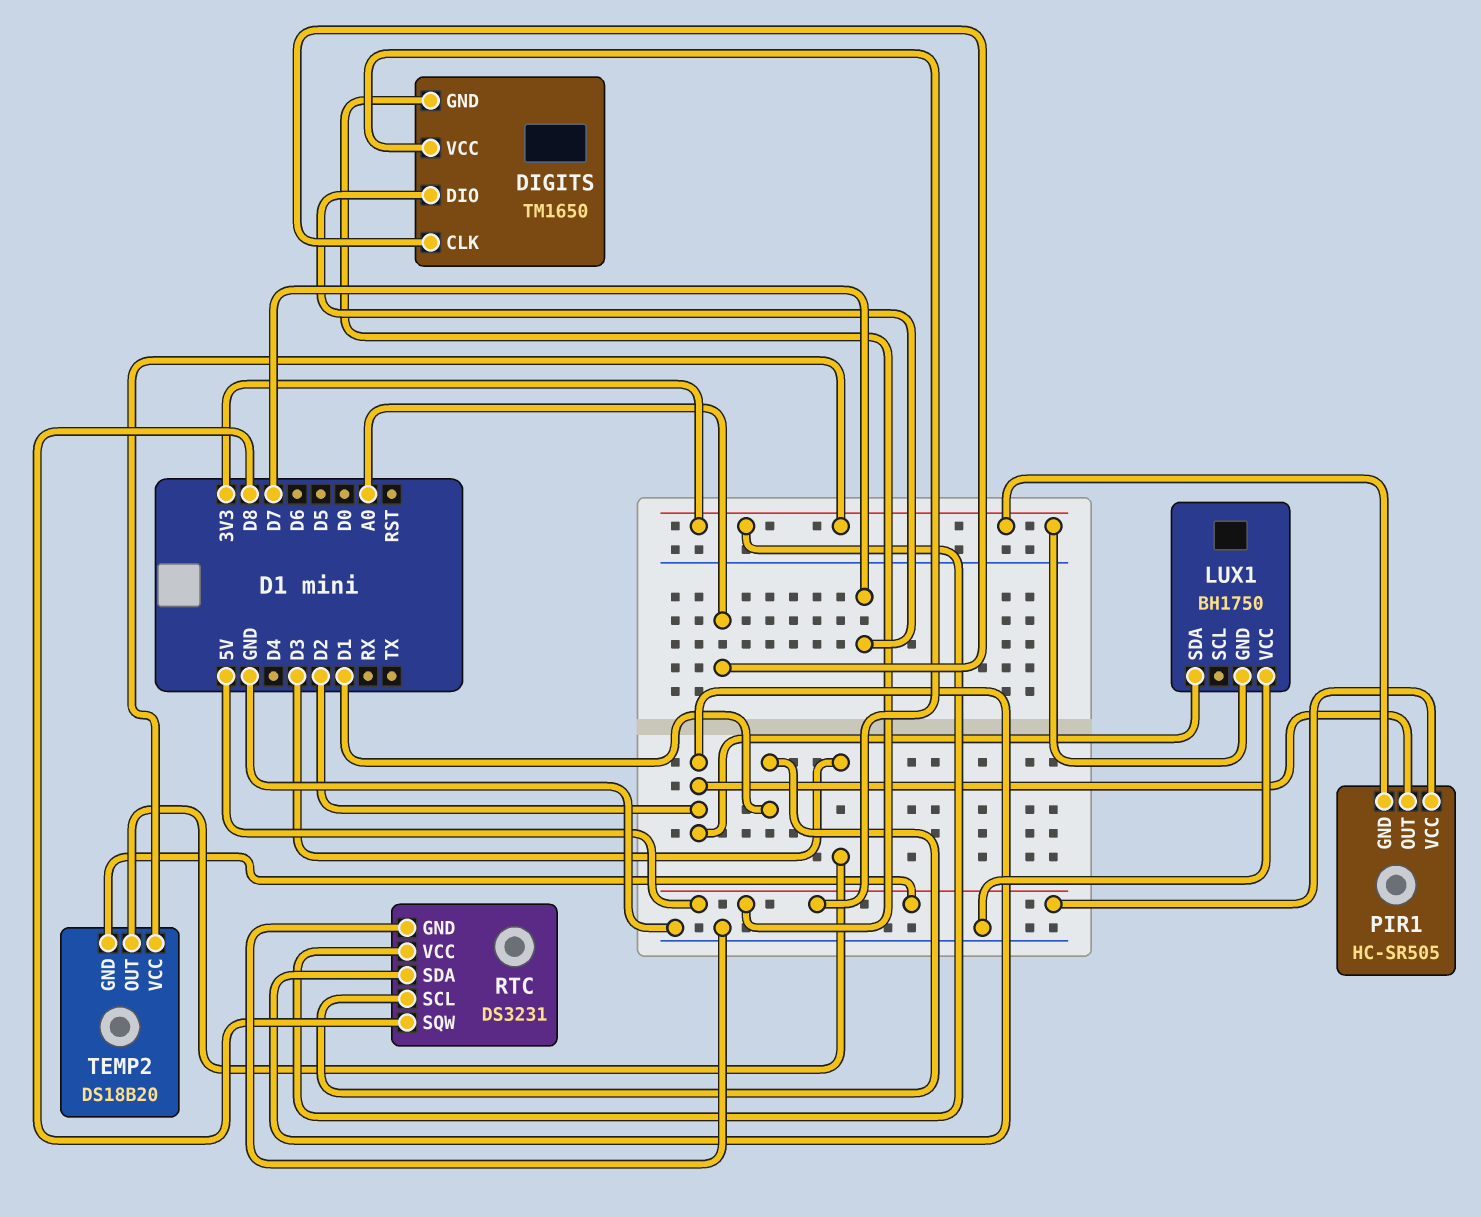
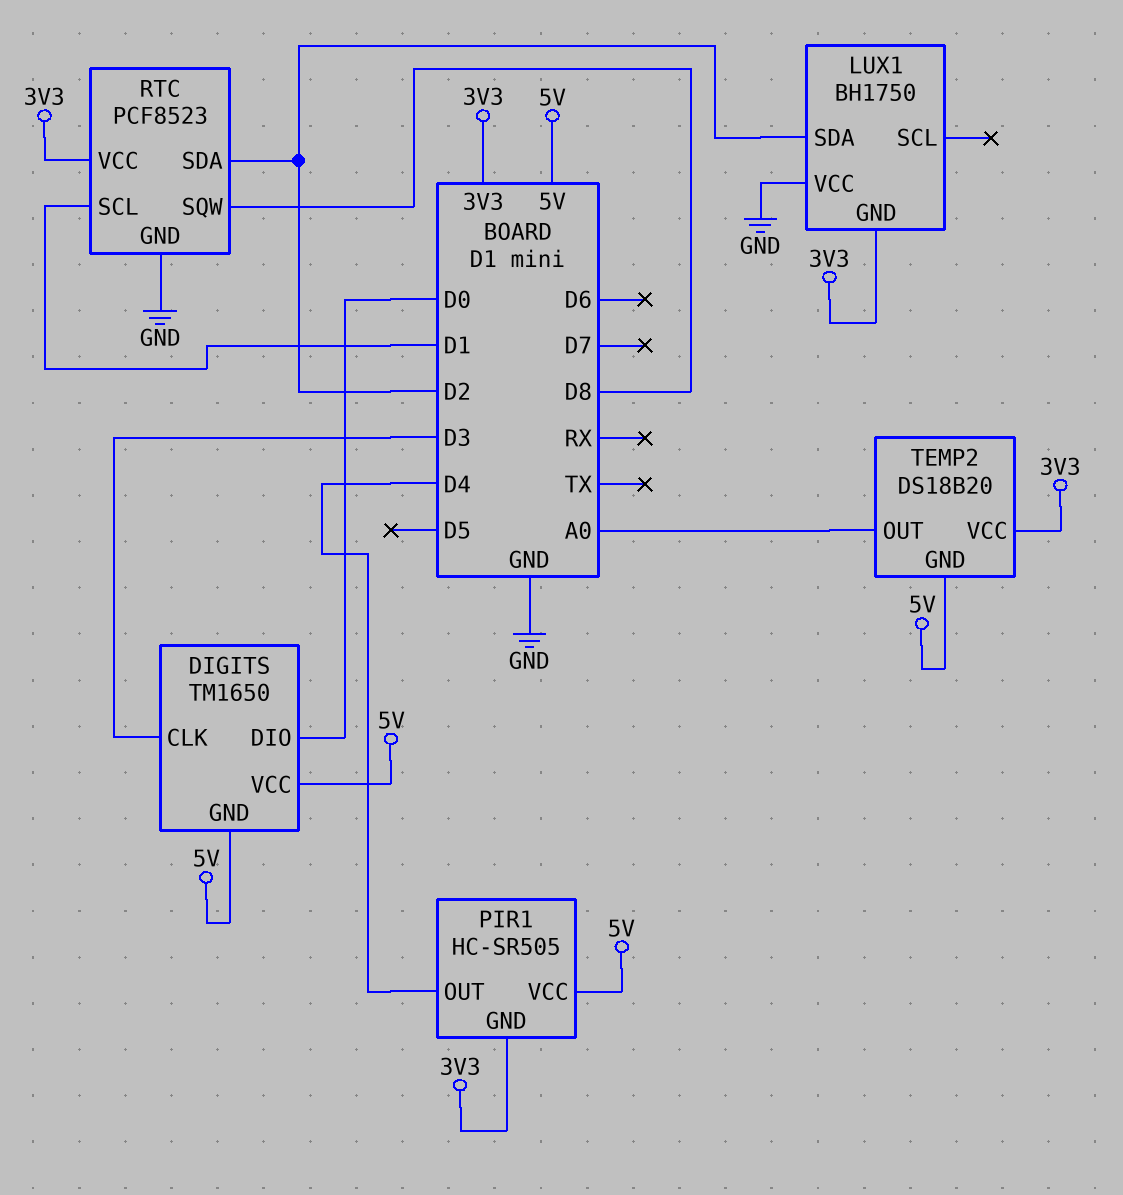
DIGITS pin CLK: A0 -> D3
DIGITS pin DIO: D7 -> D0
PIR1 pin OUT: D2 -> D4
RTC: DS3231 -> PCF8523
TEMP2 pin OUT: D3 -> A0

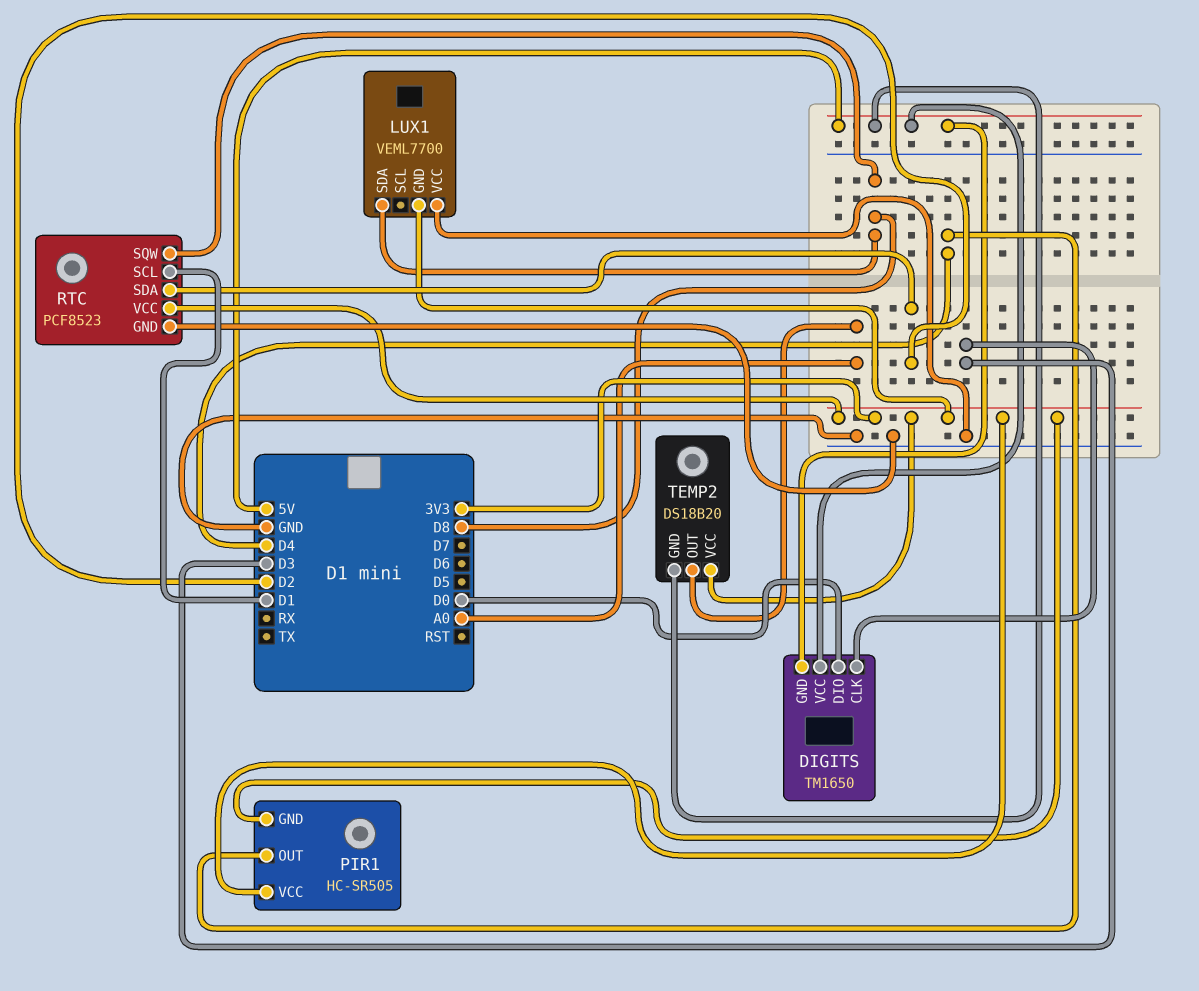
LUX1: BH1750 -> VEML7700
LUX1 pin SDA: D2 -> D8
PIR1 pin VCC: 5V -> 3V3

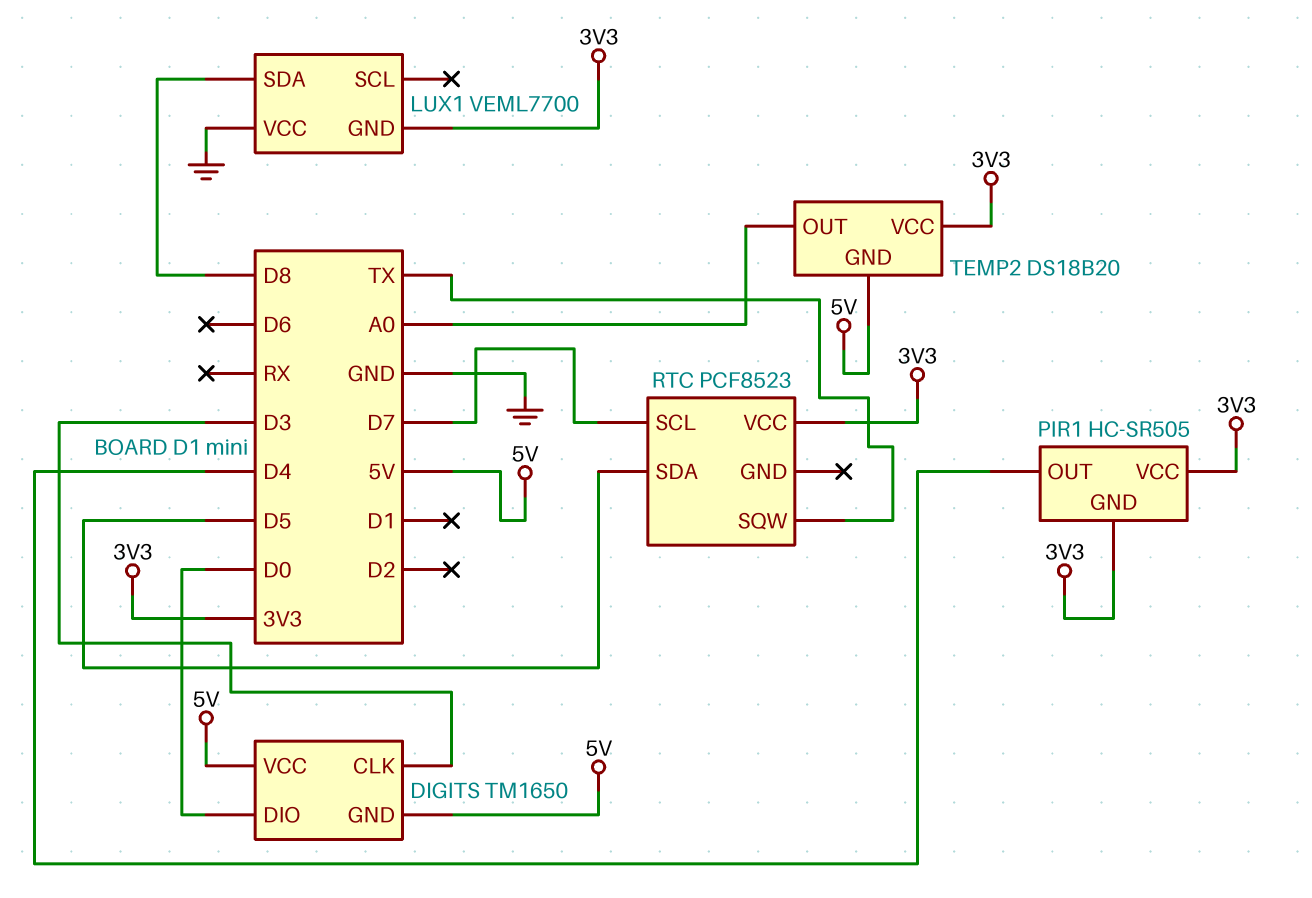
RTC pin GND: GND -> none
RTC pin SCL: D1 -> D7
RTC pin SDA: D2 -> D5
RTC pin SQW: D8 -> TX

